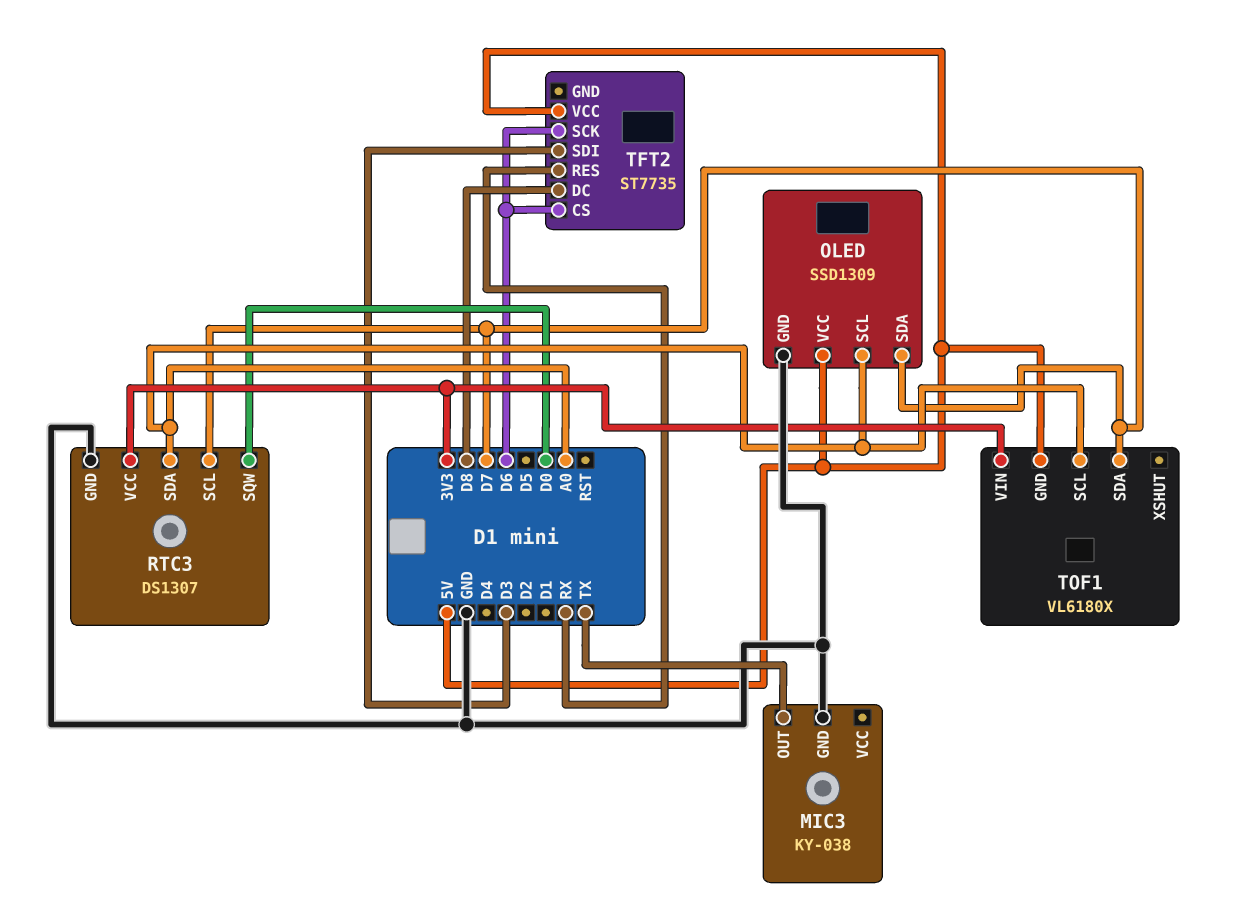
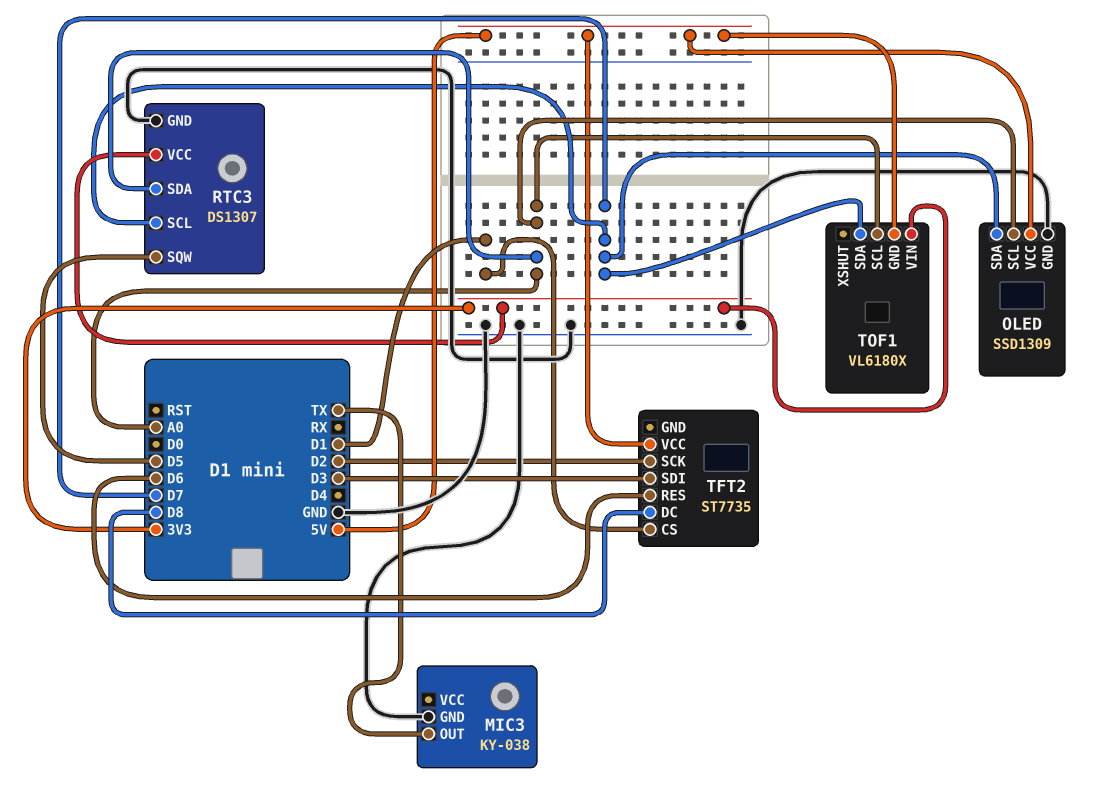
RTC3 pin SQW: D0 -> D5
TFT2 pin CS: D6 -> D1
TFT2 pin RES: RX -> D6
TFT2 pin SCK: D6 -> D2

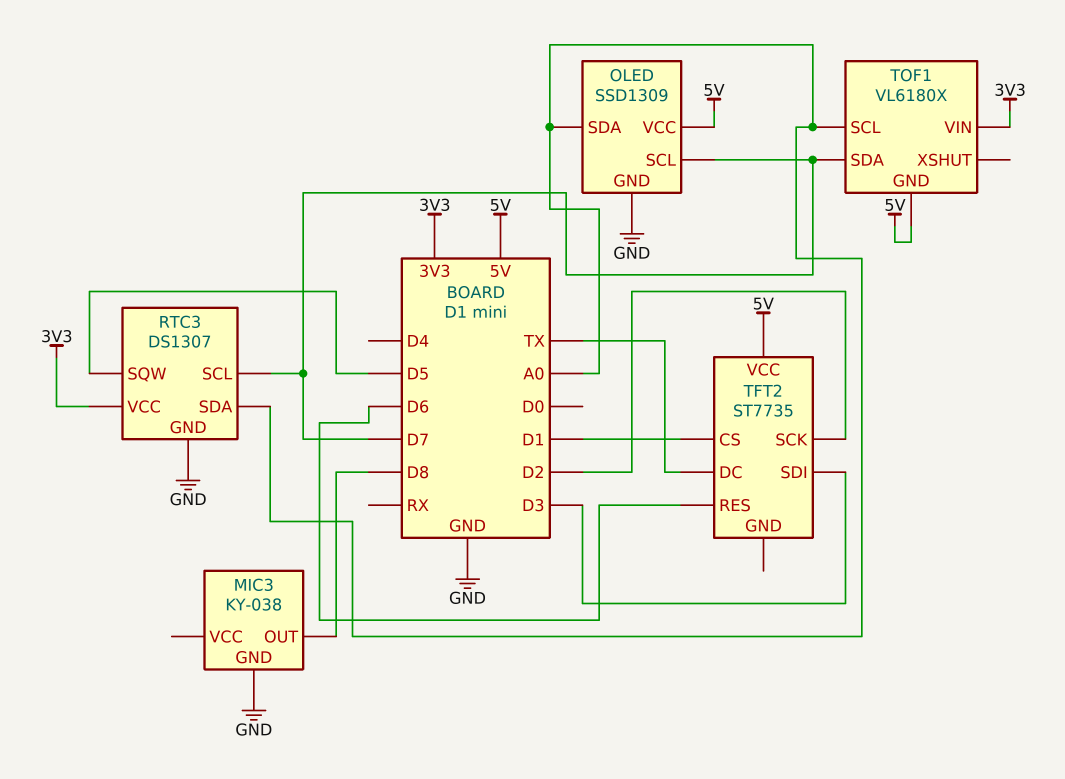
MIC3 pin OUT: TX -> D8
OLED pin SCL: A0 -> D7
OLED pin SDA: D7 -> A0
TFT2 pin DC: D8 -> TX

